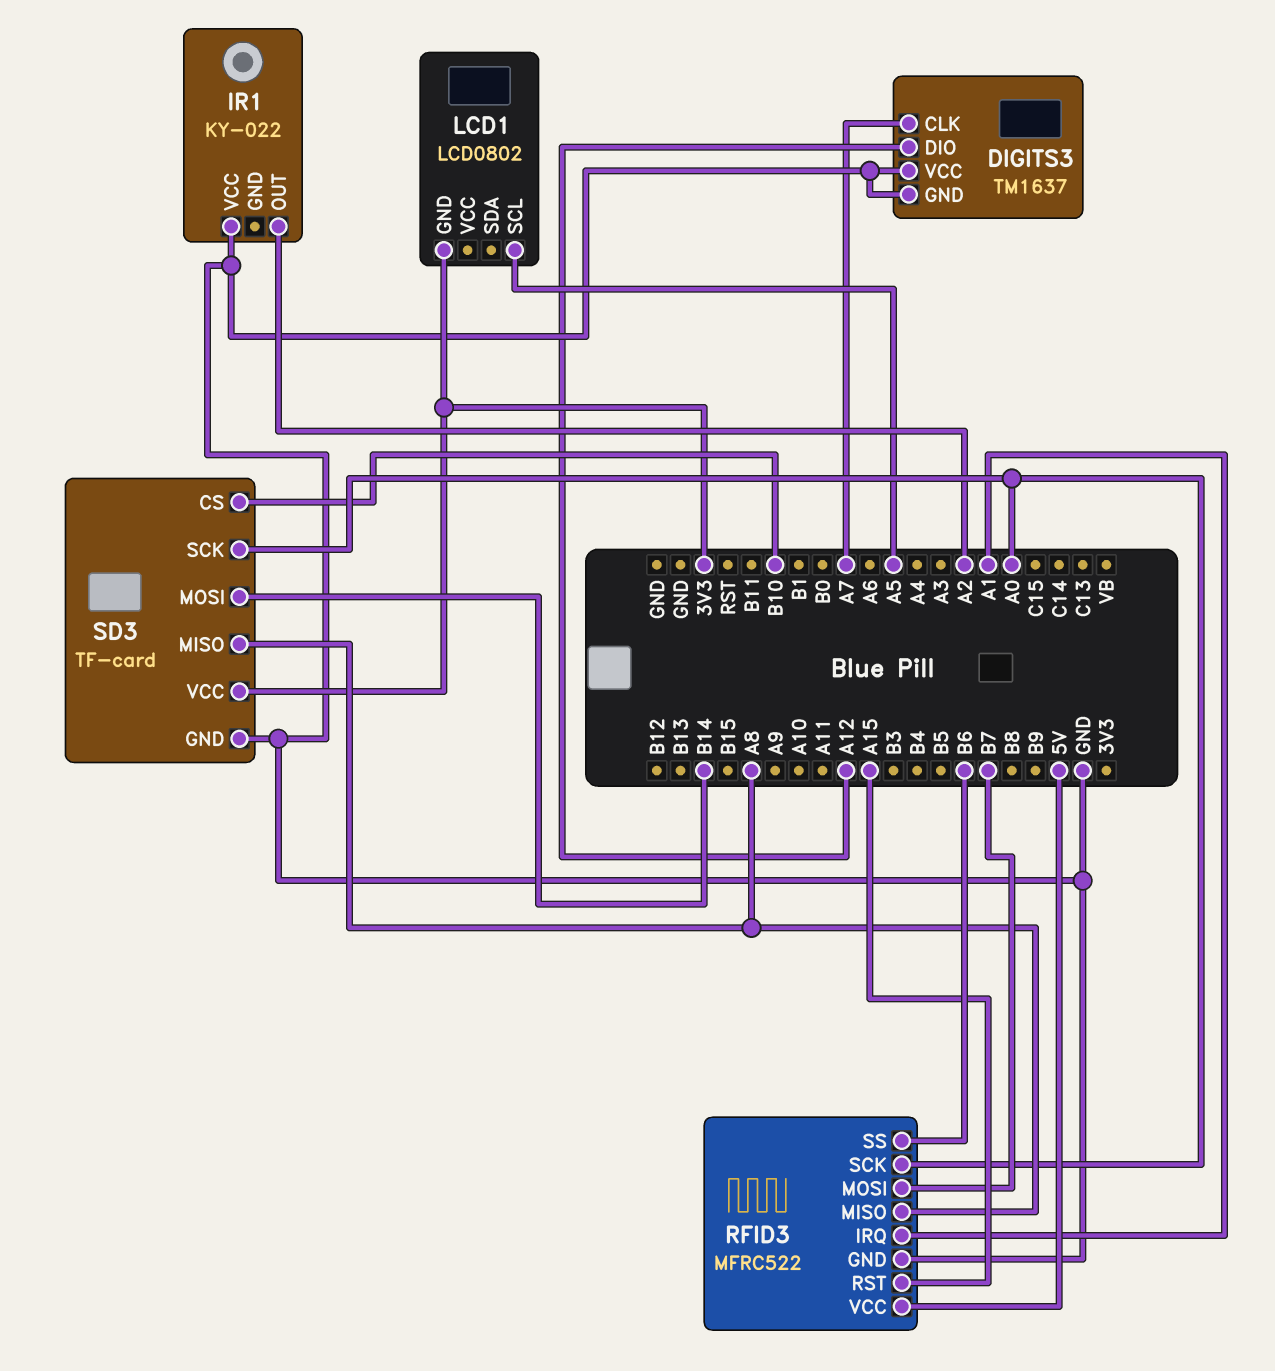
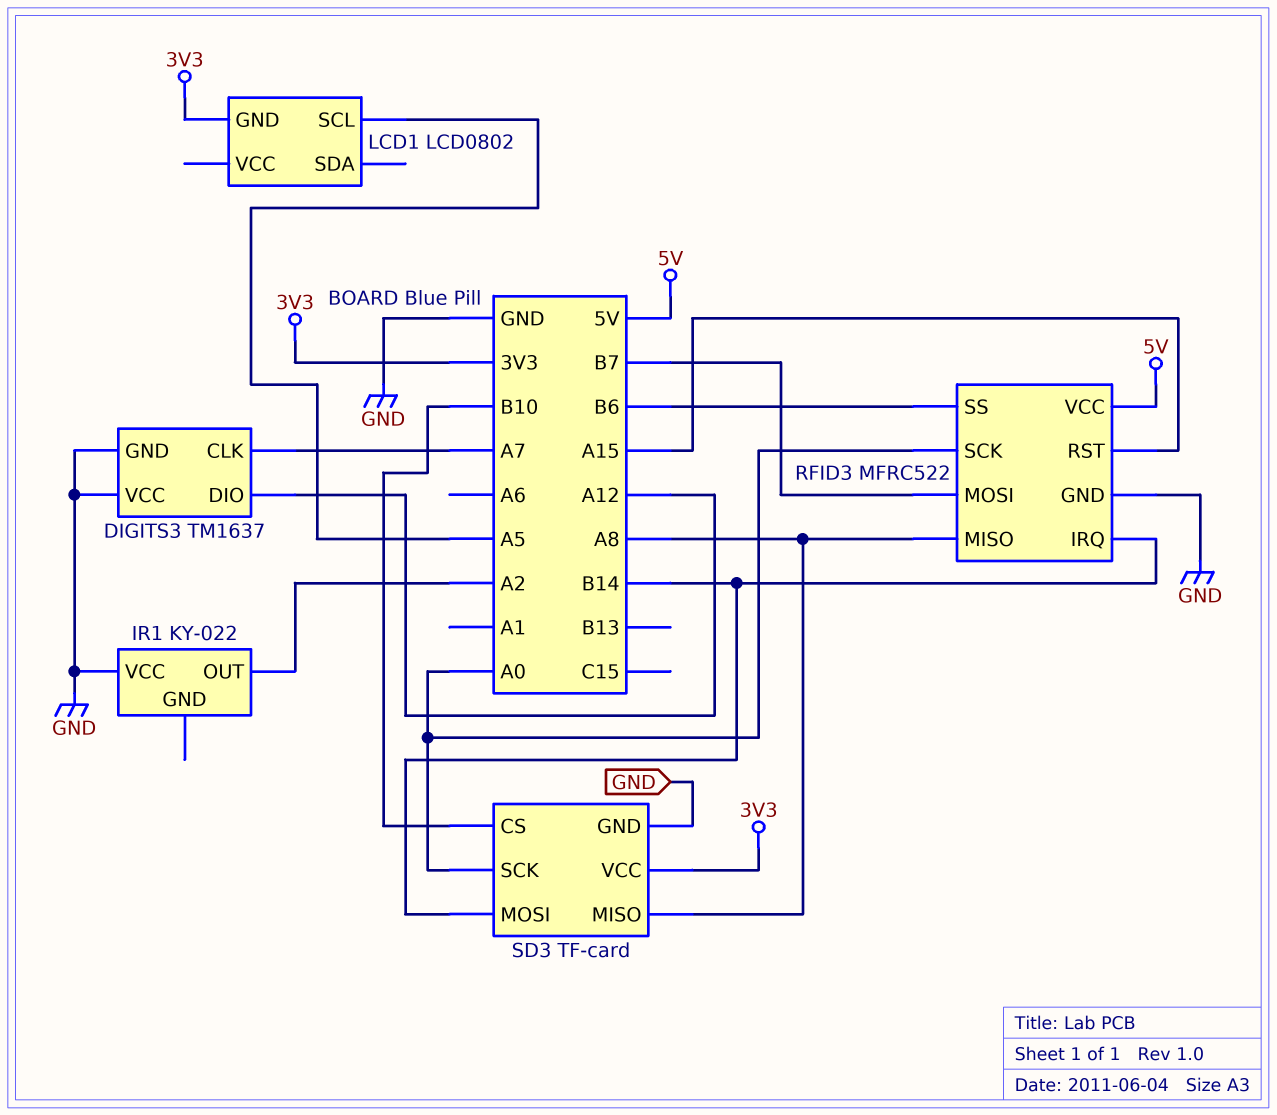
RFID3 pin IRQ: A1 -> B14

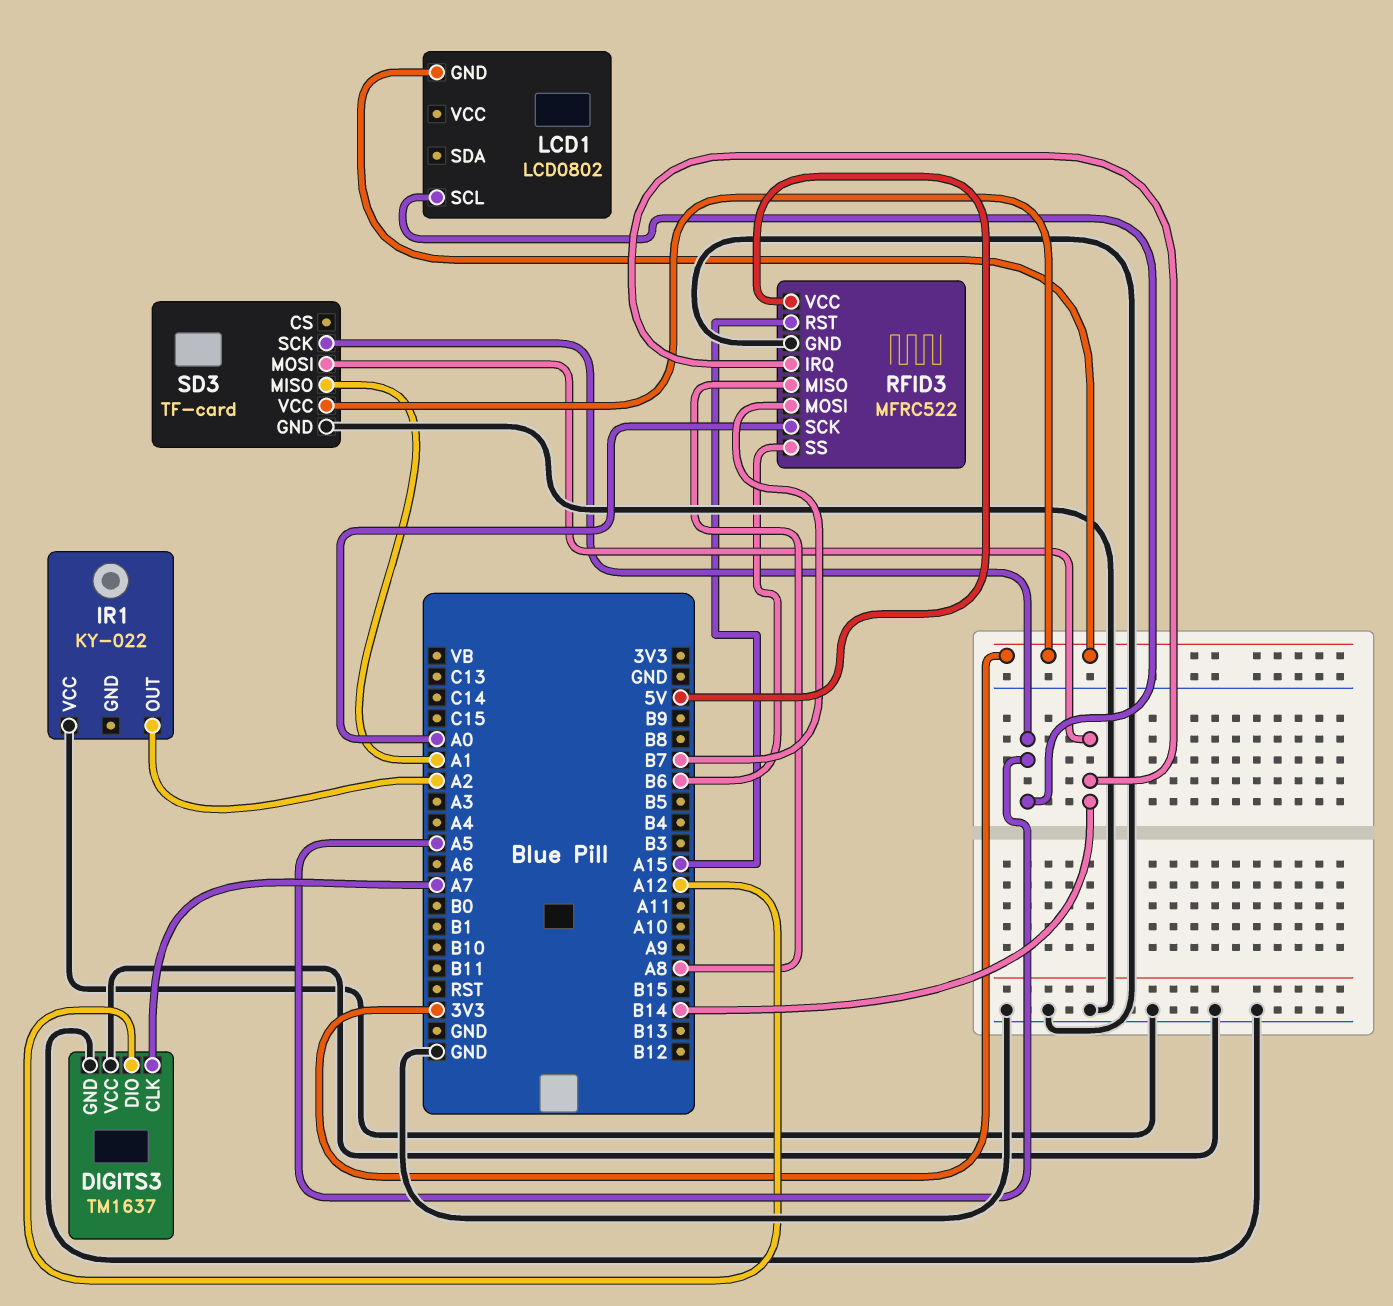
SD3 pin CS: B10 -> none
SD3 pin MISO: A8 -> A1
SD3 pin SCK: A0 -> A5

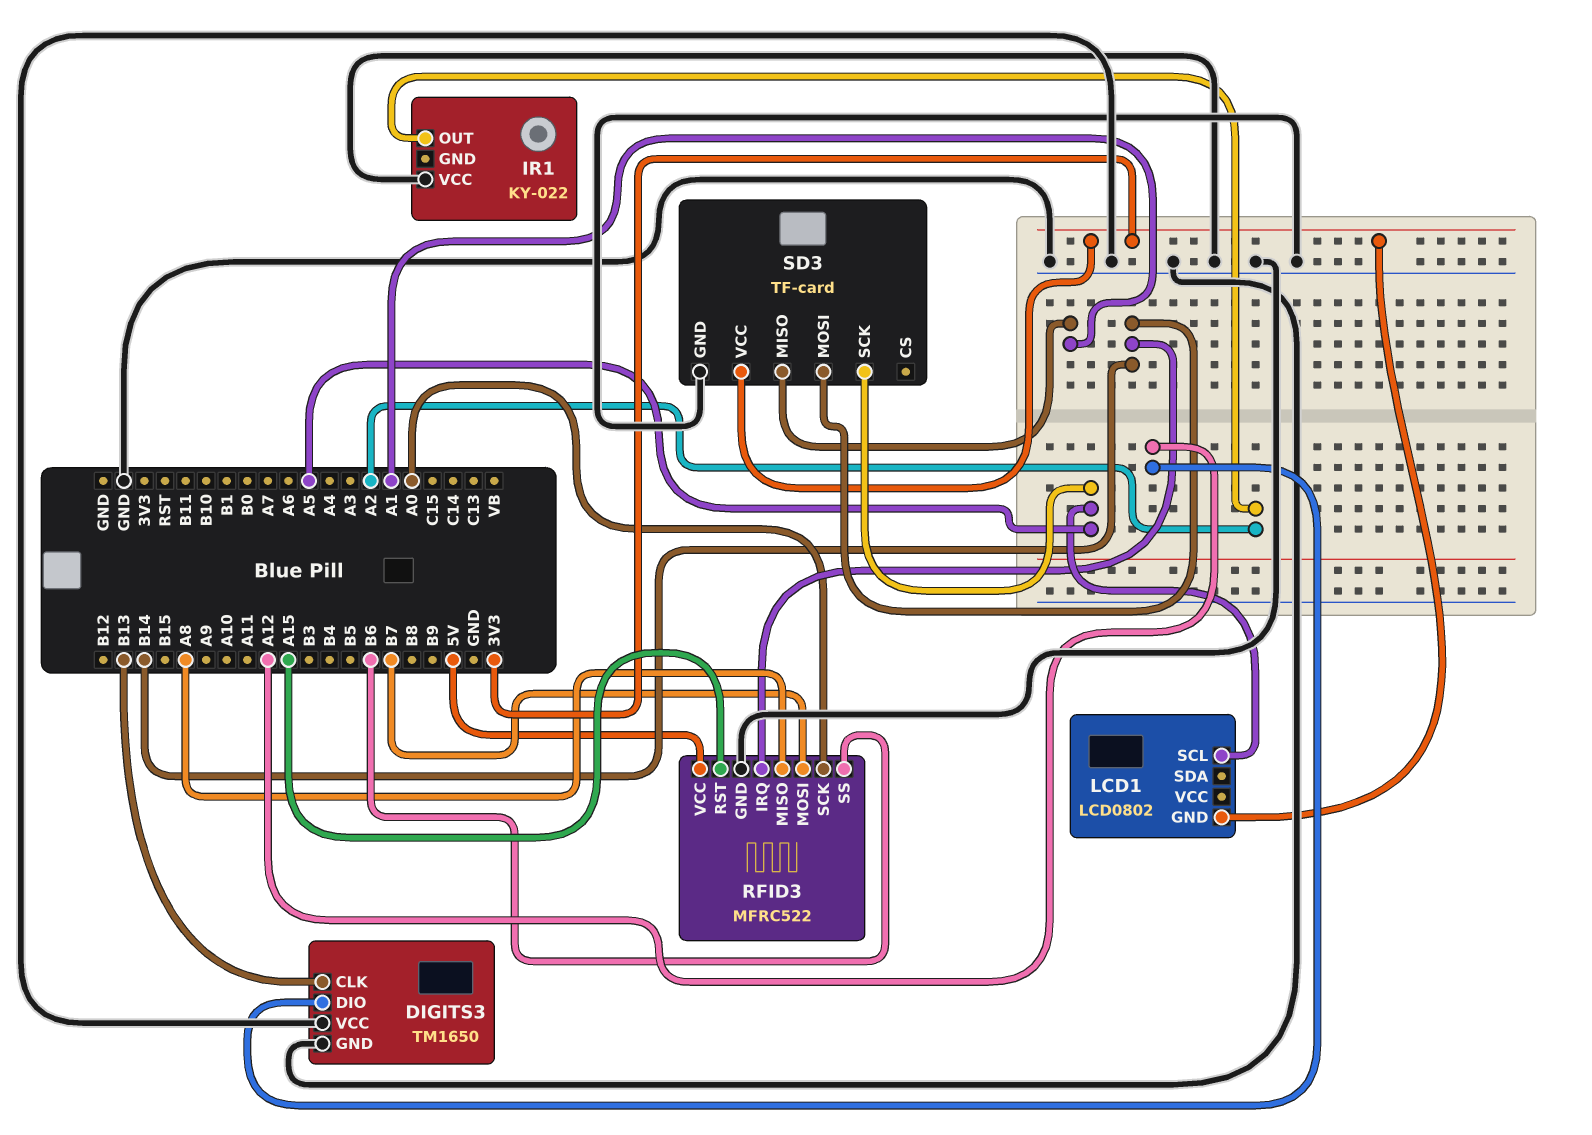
DIGITS3: TM1637 -> TM1650
DIGITS3 pin CLK: A7 -> B13

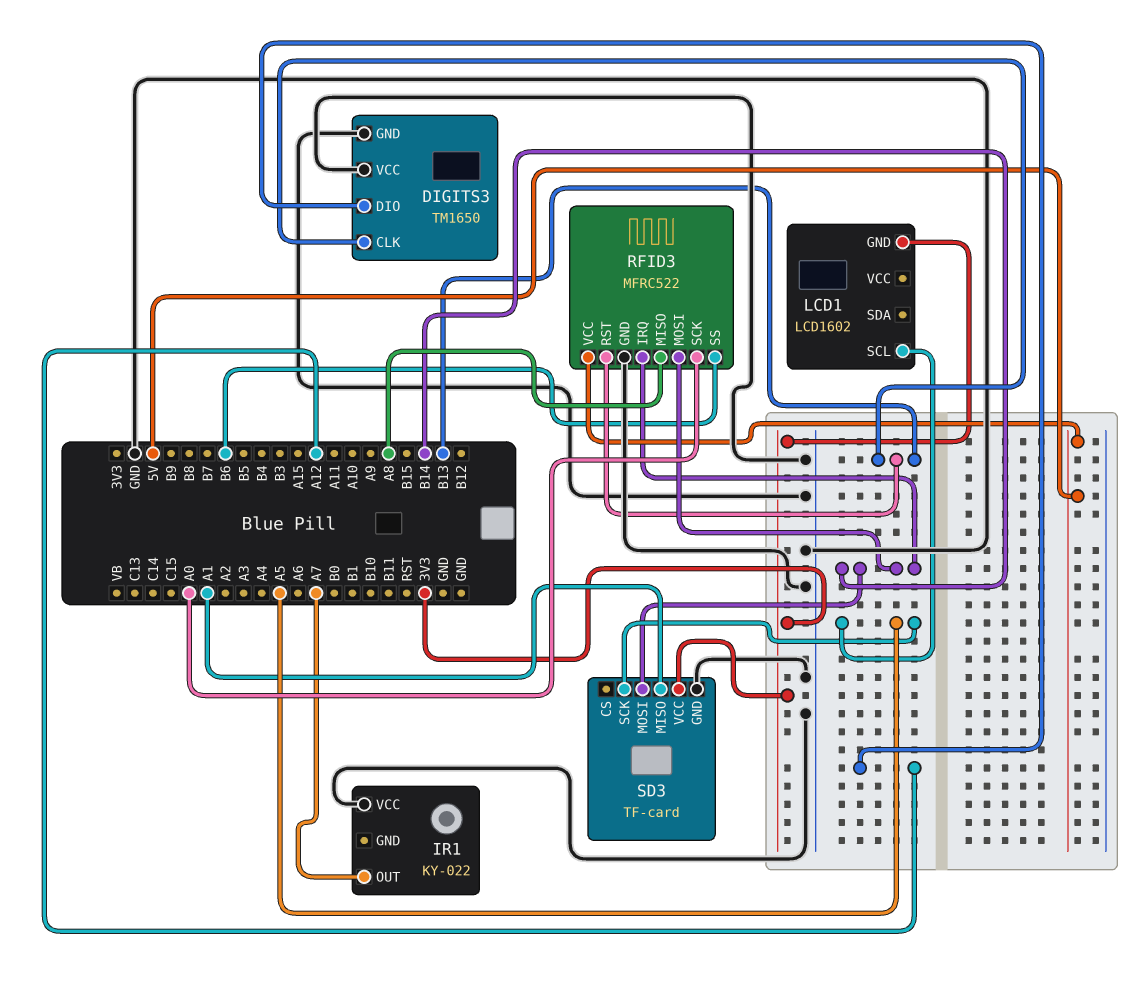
IR1 pin OUT: A2 -> A7
LCD1: LCD0802 -> LCD1602
RFID3 pin MOSI: B7 -> B14
RFID3 pin RST: A15 -> B13

